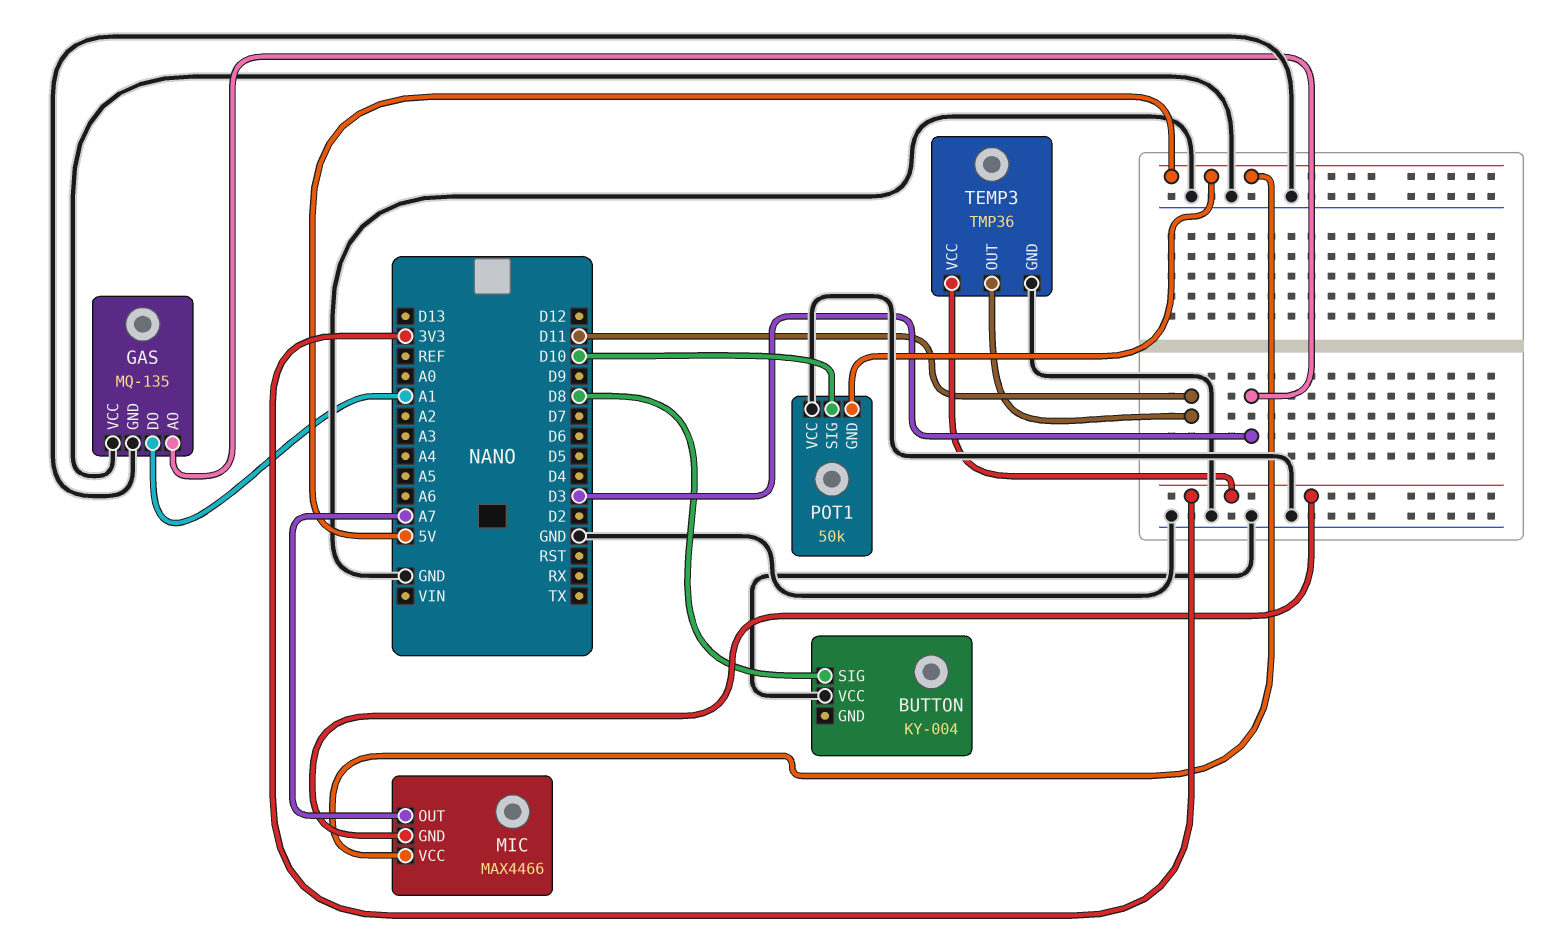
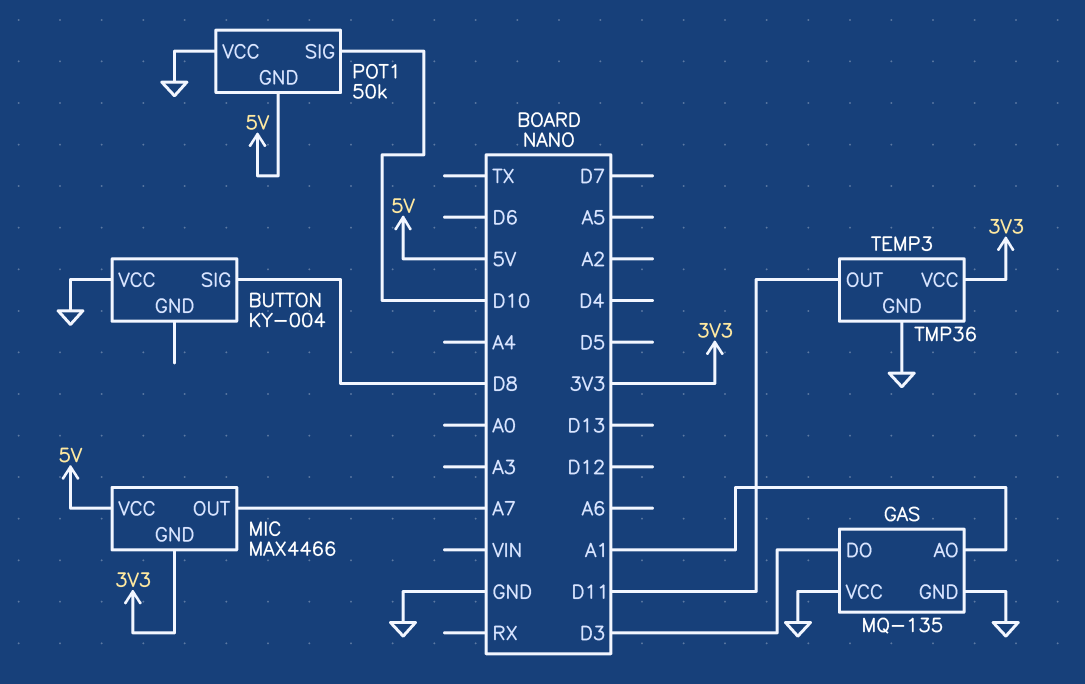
GAS pin AO: D3 -> A1
GAS pin DO: A1 -> D3

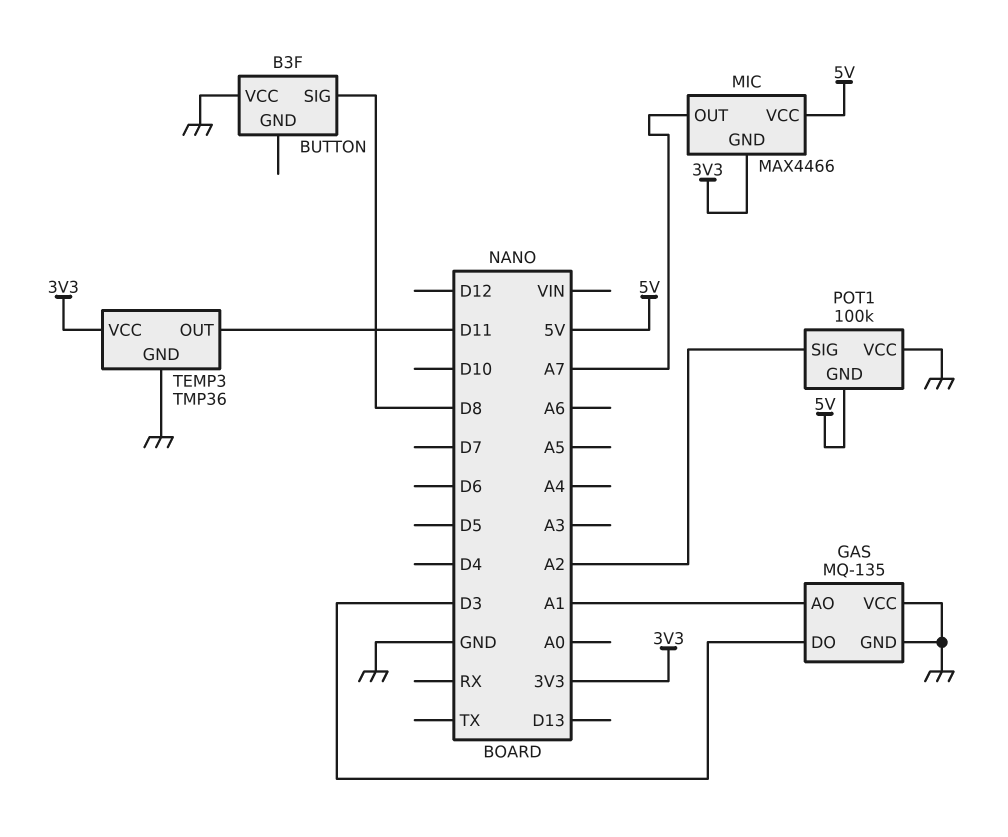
BUTTON: KY-004 -> B3F
POT1: 50k -> 100k
POT1 pin SIG: D10 -> A2

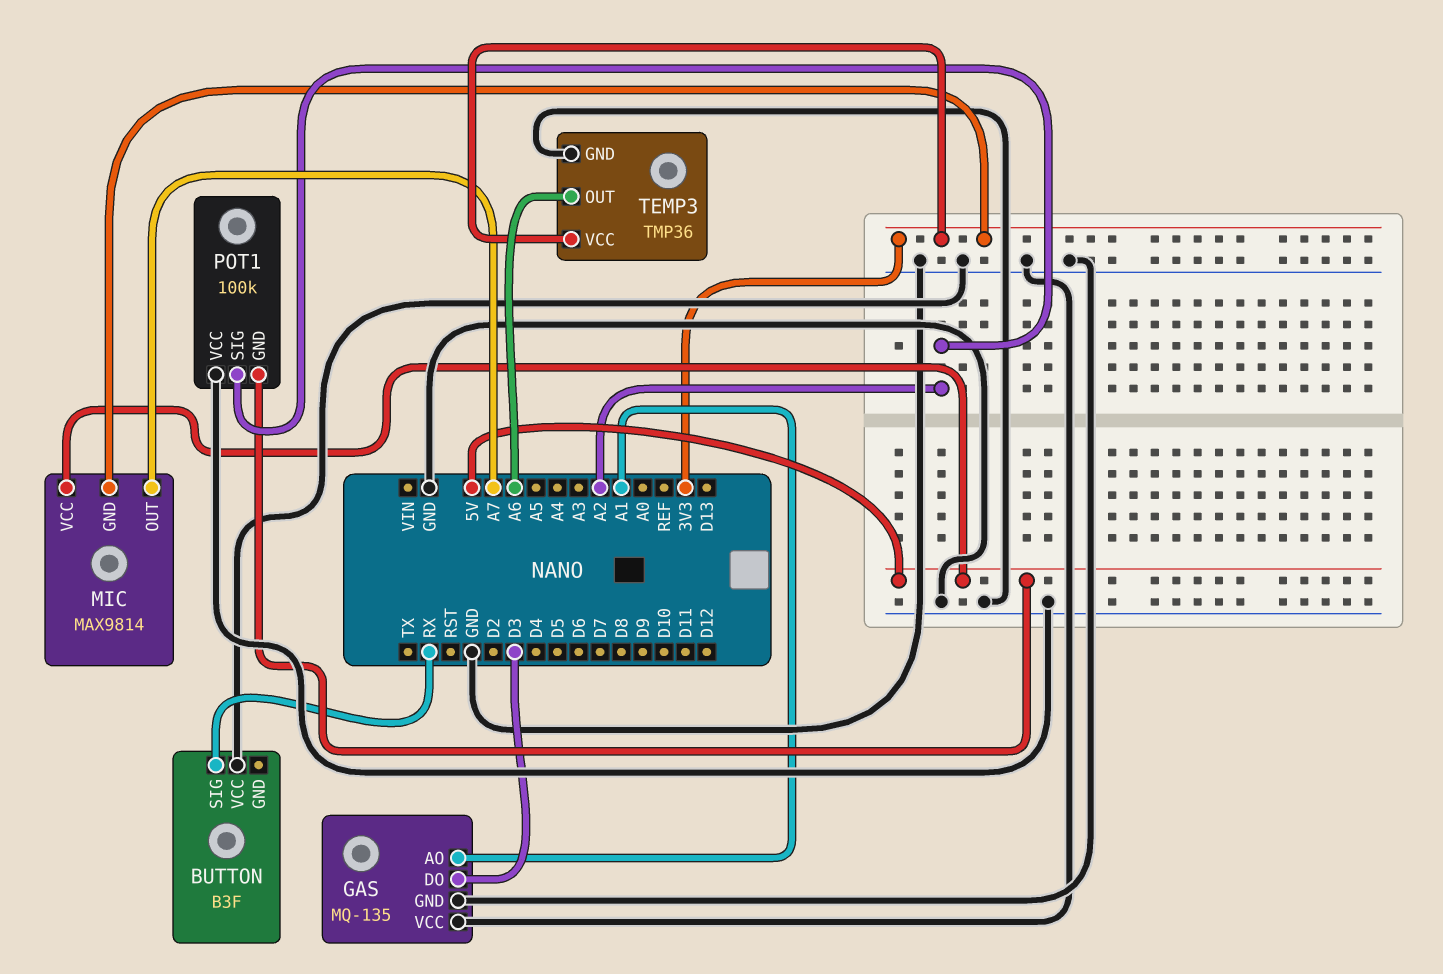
BUTTON pin SIG: D8 -> RX
MIC: MAX4466 -> MAX9814
TEMP3 pin OUT: D11 -> A6

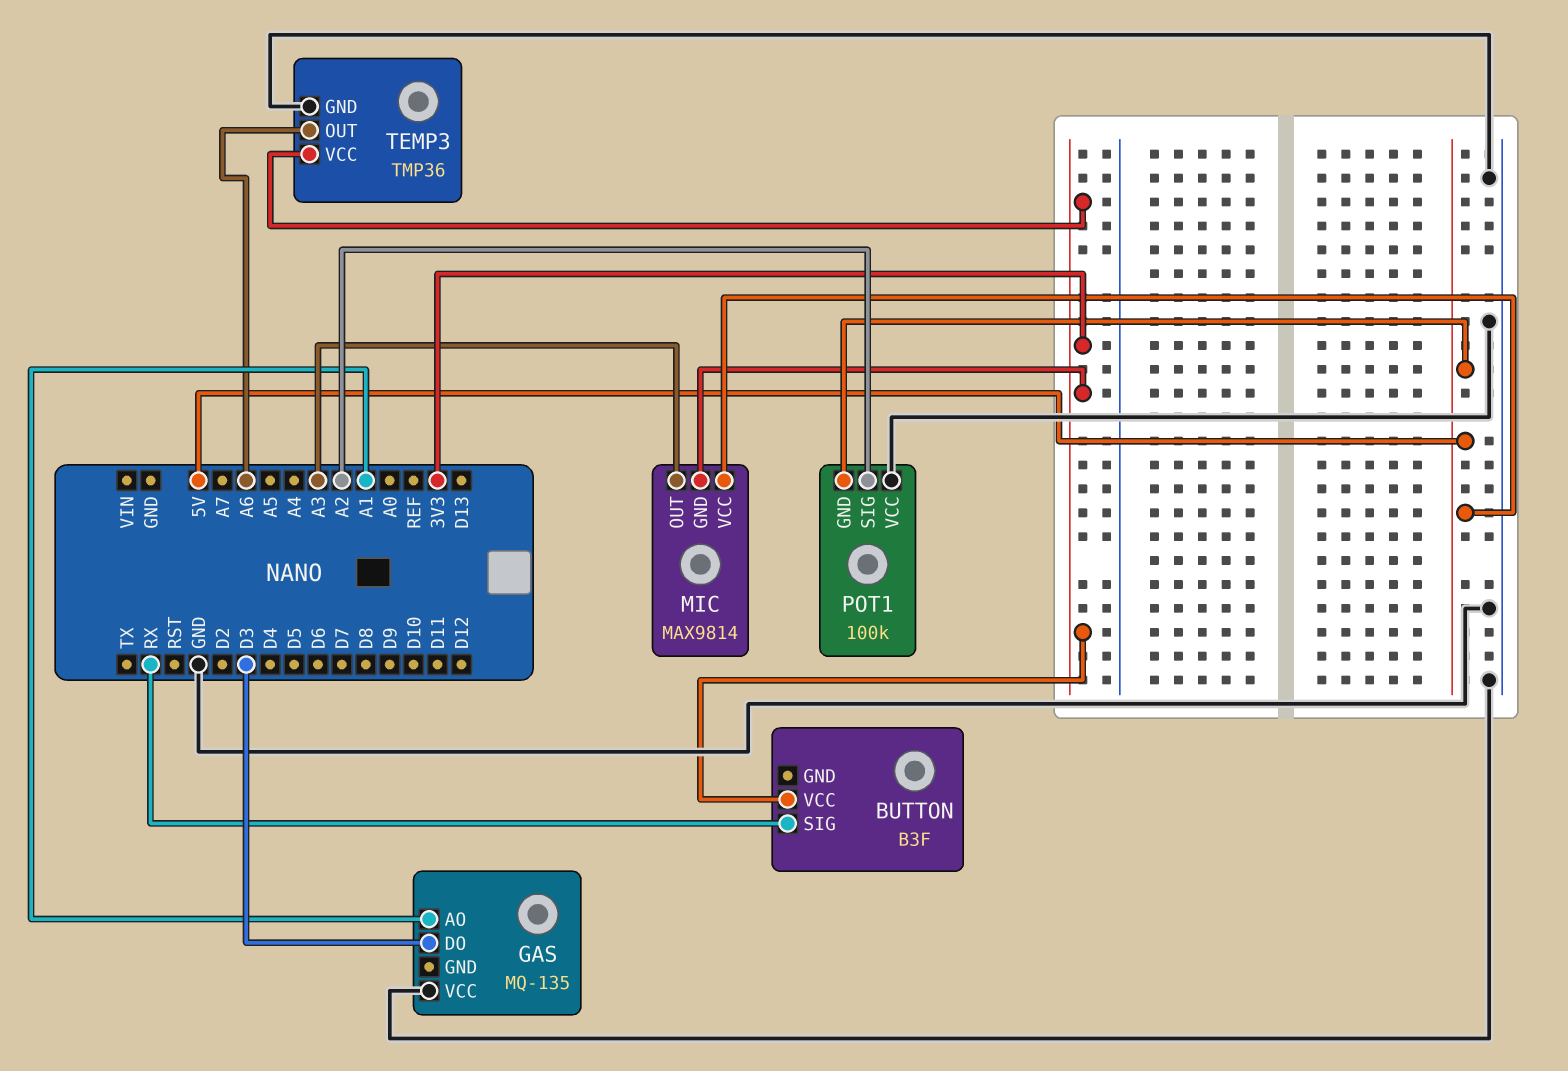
BUTTON pin VCC: GND -> 3V3
GAS pin GND: GND -> none
MIC pin OUT: A7 -> A3

